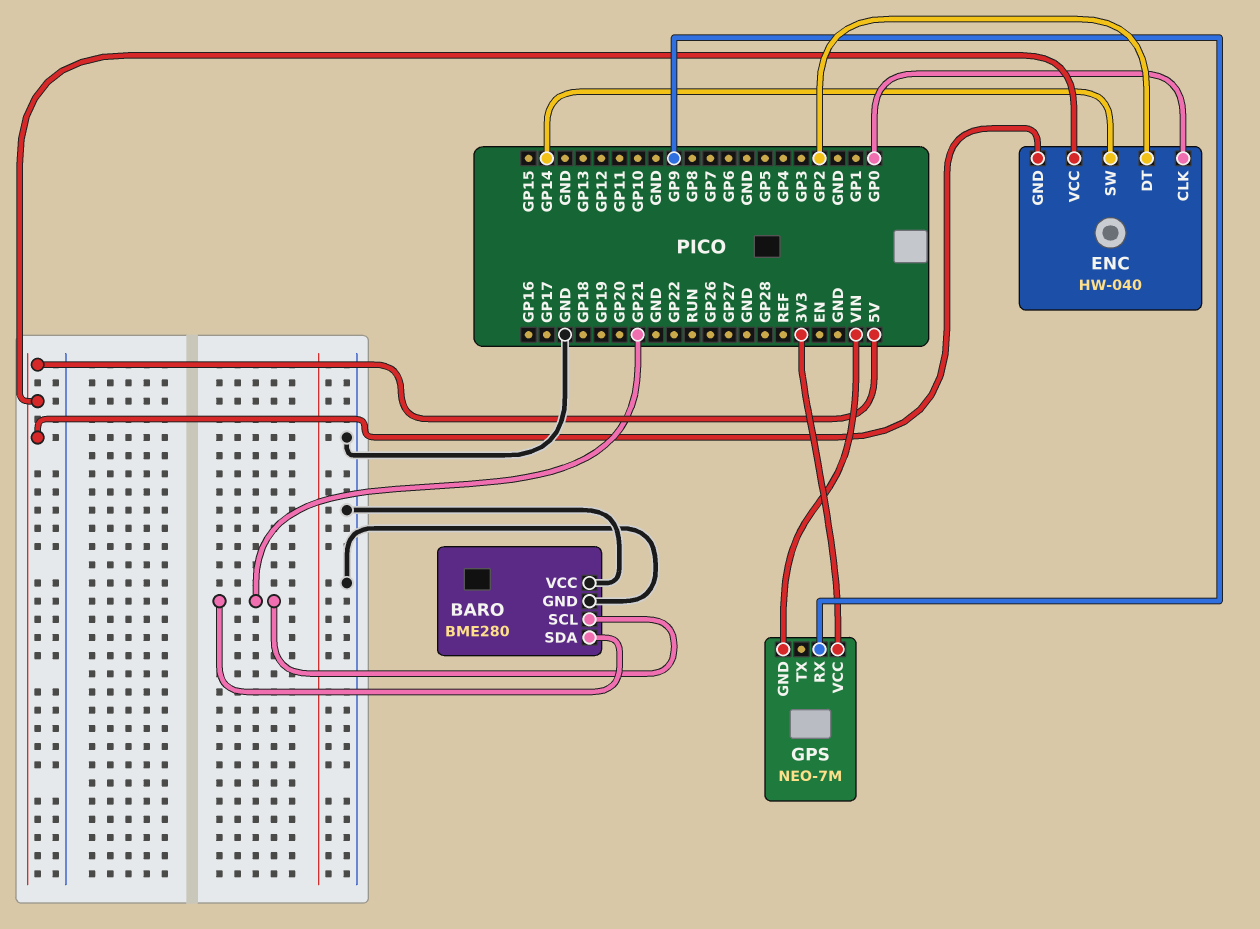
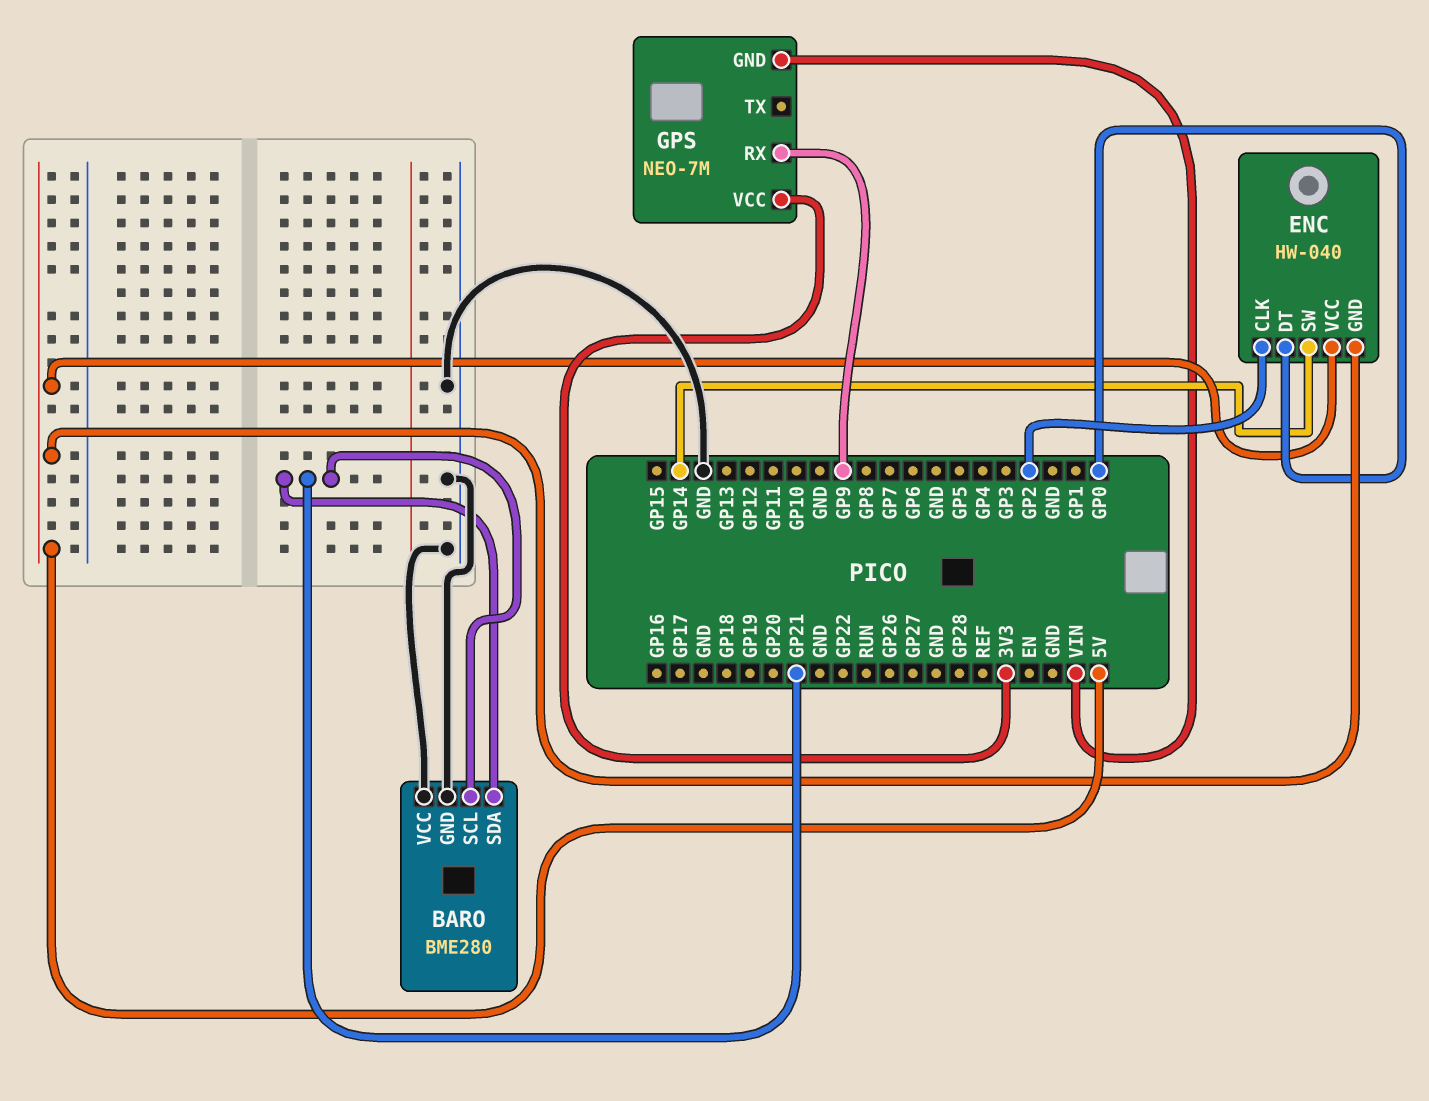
ENC pin CLK: GP0 -> GP2
ENC pin DT: GP2 -> GP0

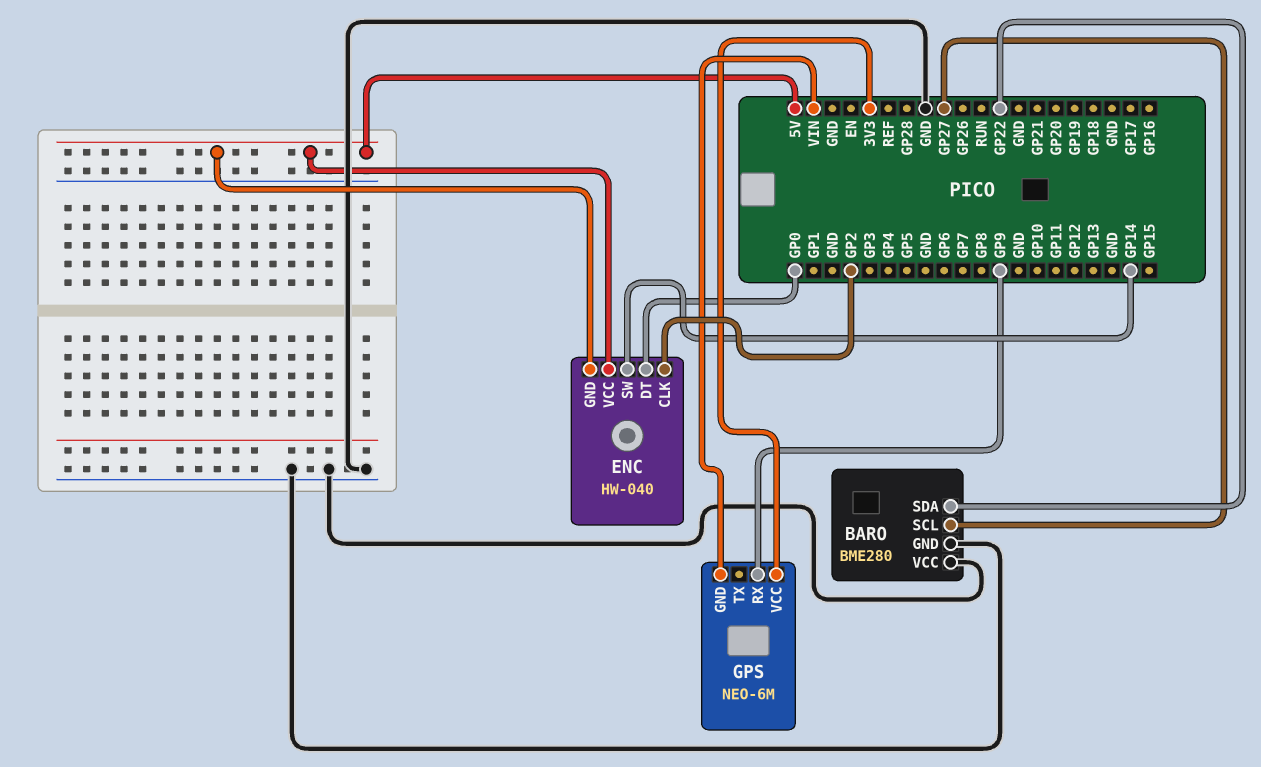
BARO pin SCL: GP21 -> GP27
BARO pin SDA: GP21 -> GP22
GPS: NEO-7M -> NEO-6M

